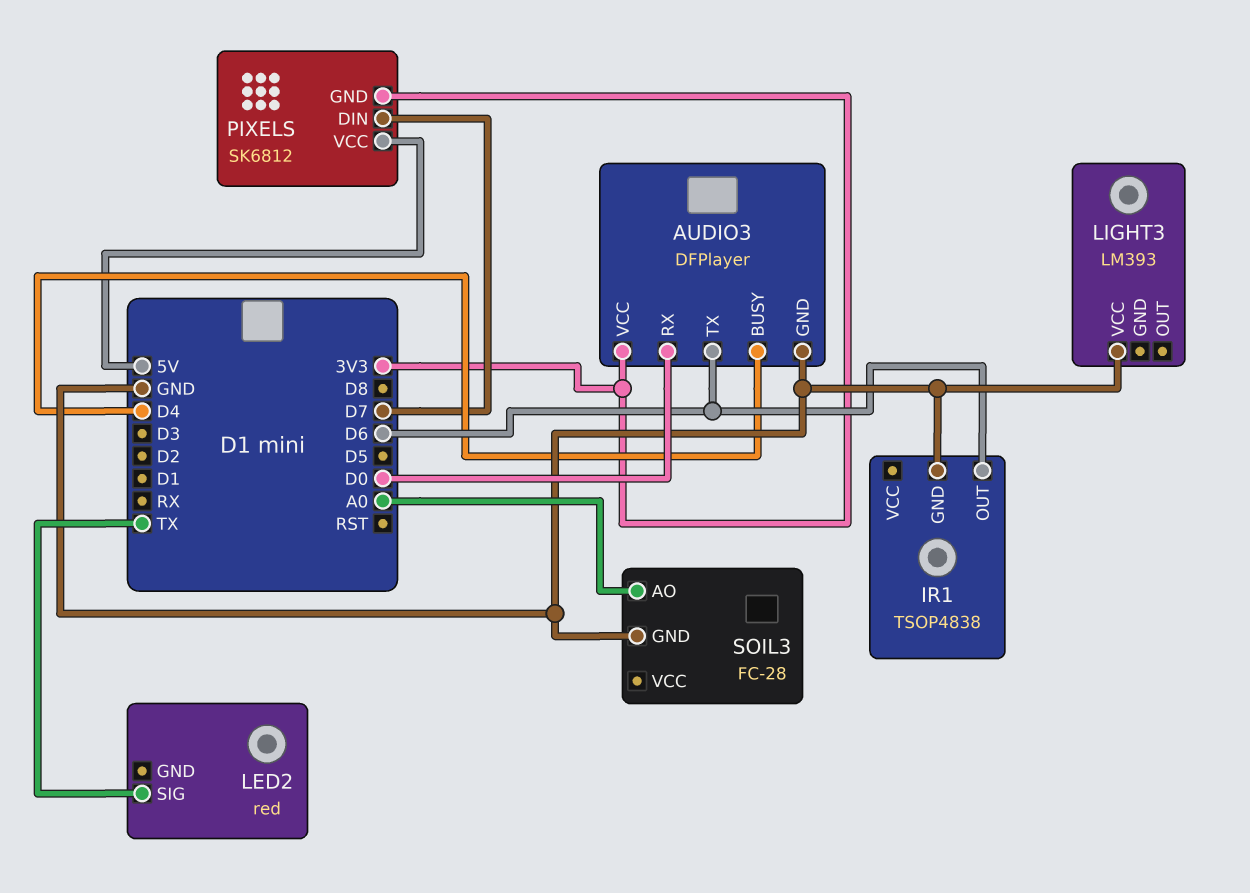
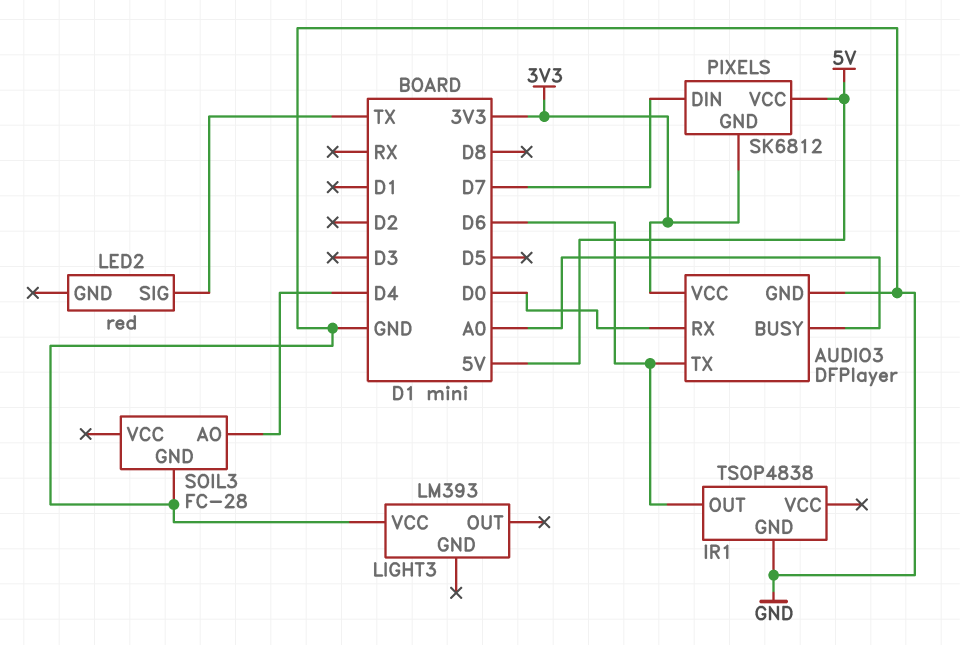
AUDIO3 pin BUSY: D4 -> A0
SOIL3 pin AO: A0 -> D4

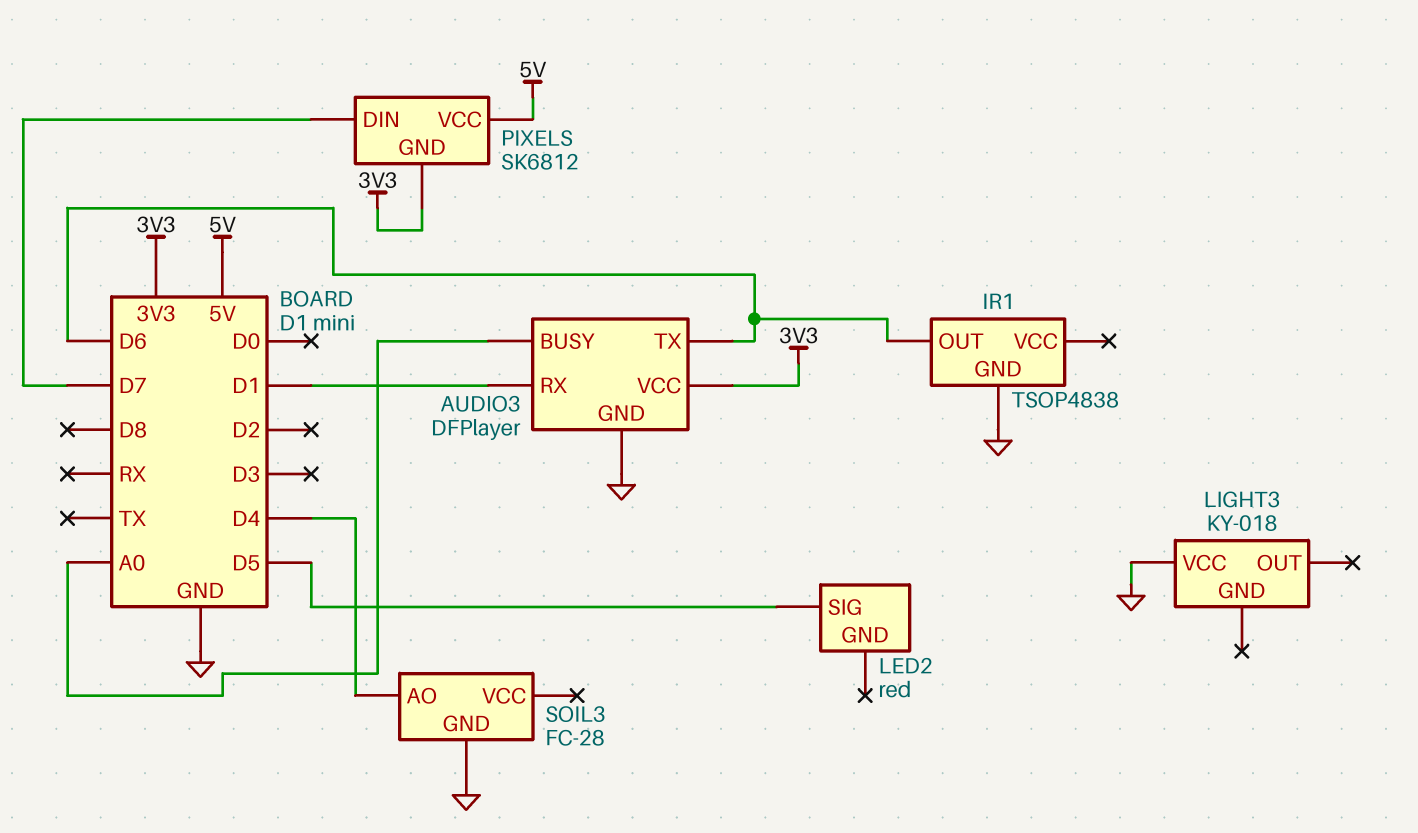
AUDIO3 pin RX: D0 -> D1
LED2 pin SIG: TX -> D5
LIGHT3: LM393 -> KY-018

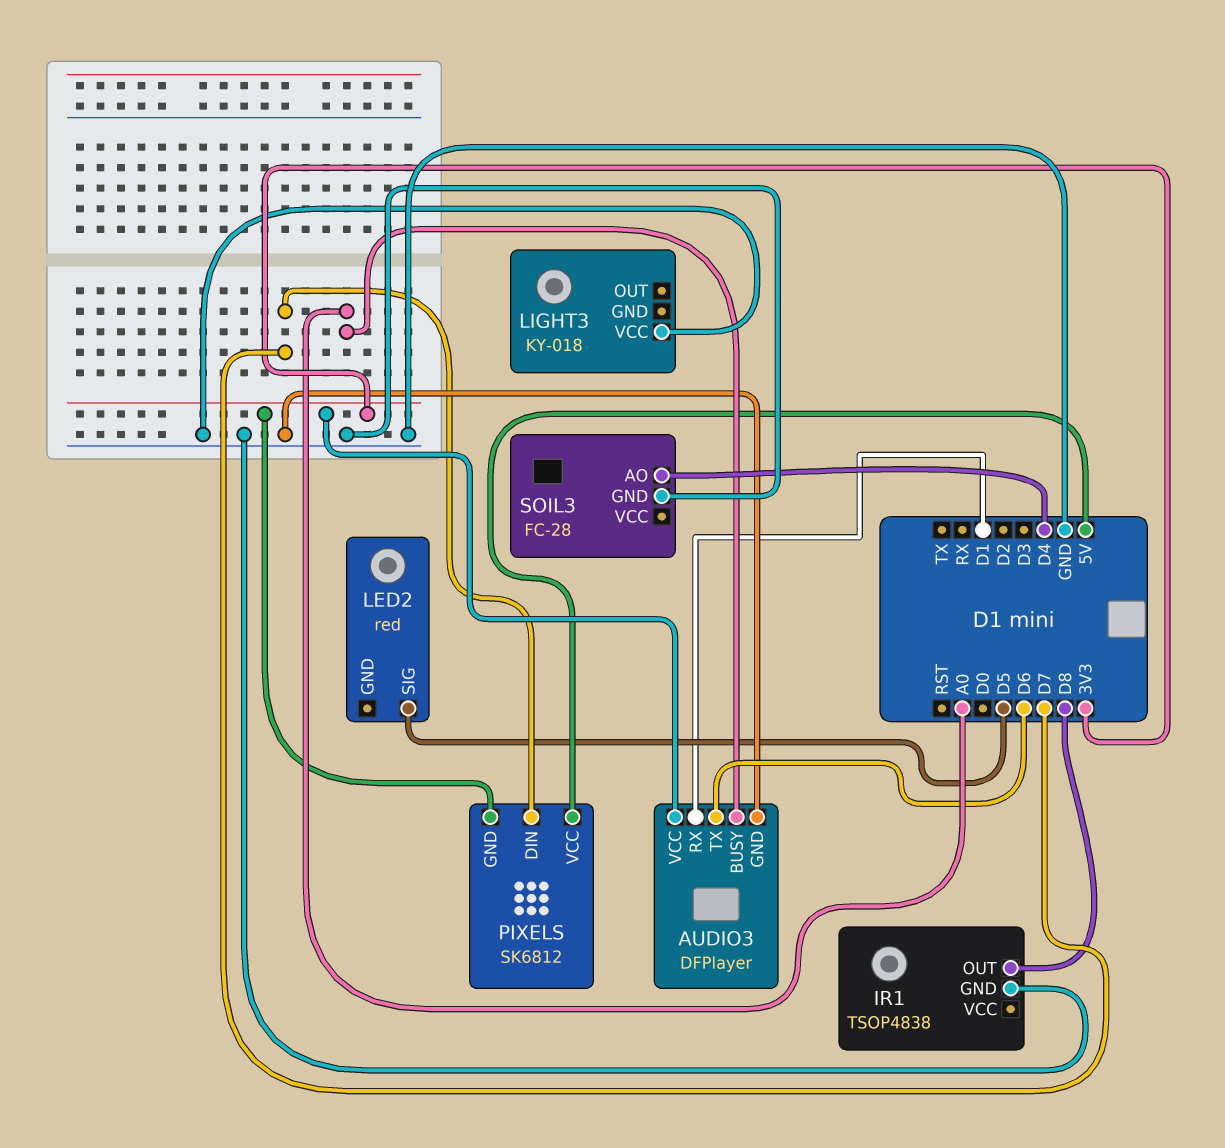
IR1 pin OUT: D6 -> D8

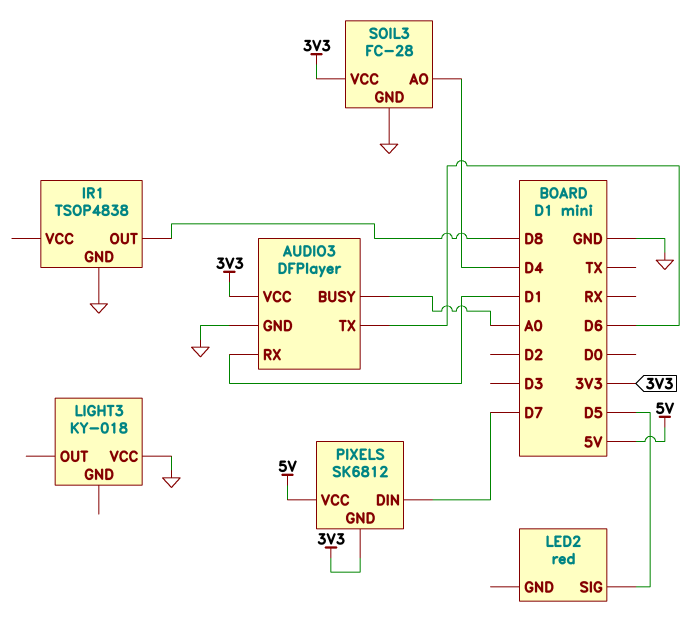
SOIL3 pin VCC: none -> 3V3

